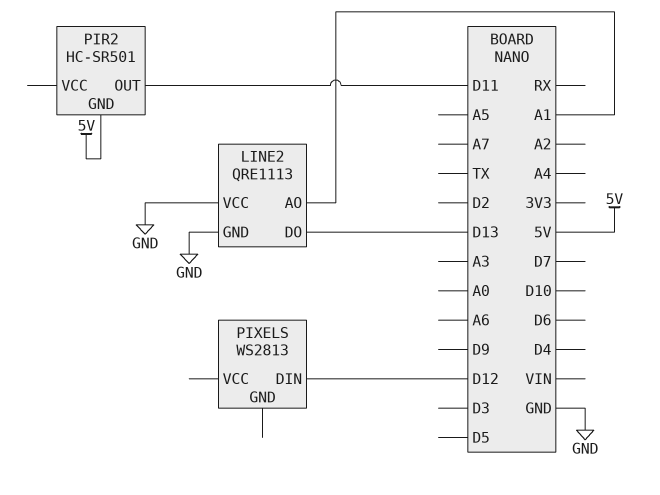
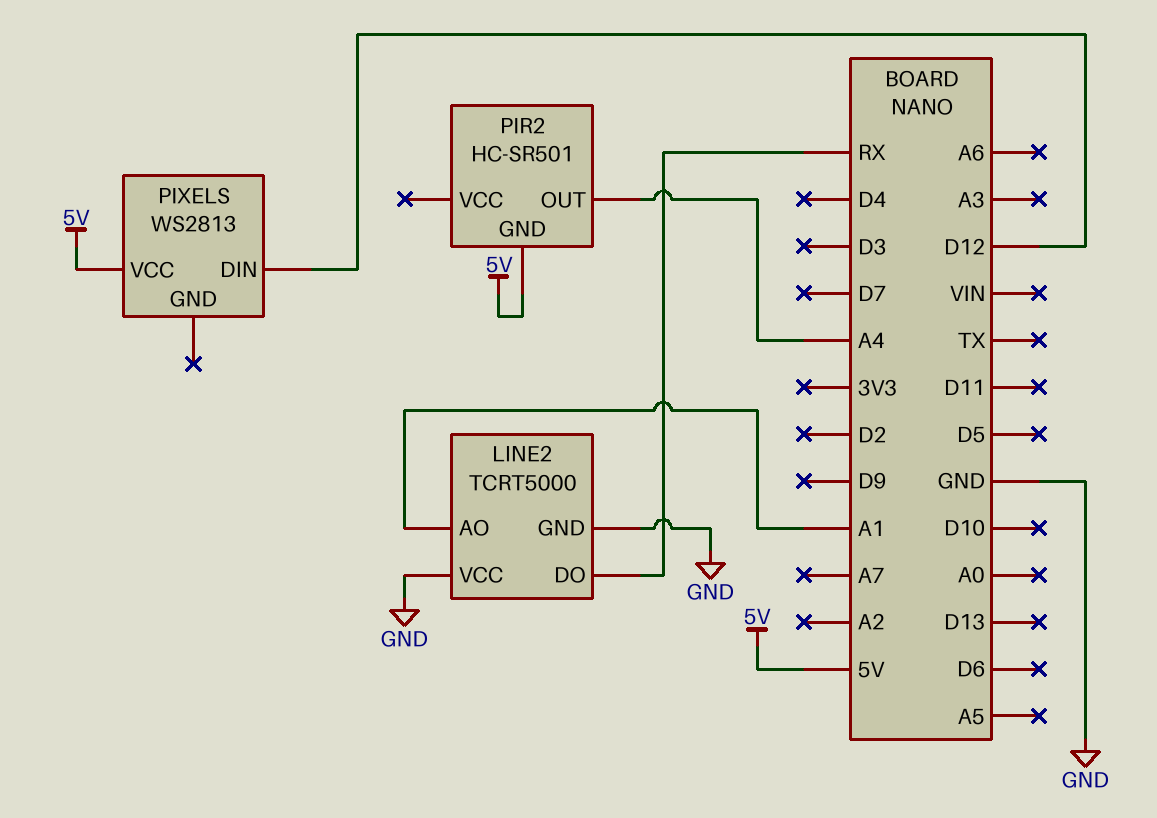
LINE2: QRE1113 -> TCRT5000
LINE2 pin DO: D13 -> RX
PIR2 pin OUT: D11 -> A4
PIXELS pin VCC: none -> 5V

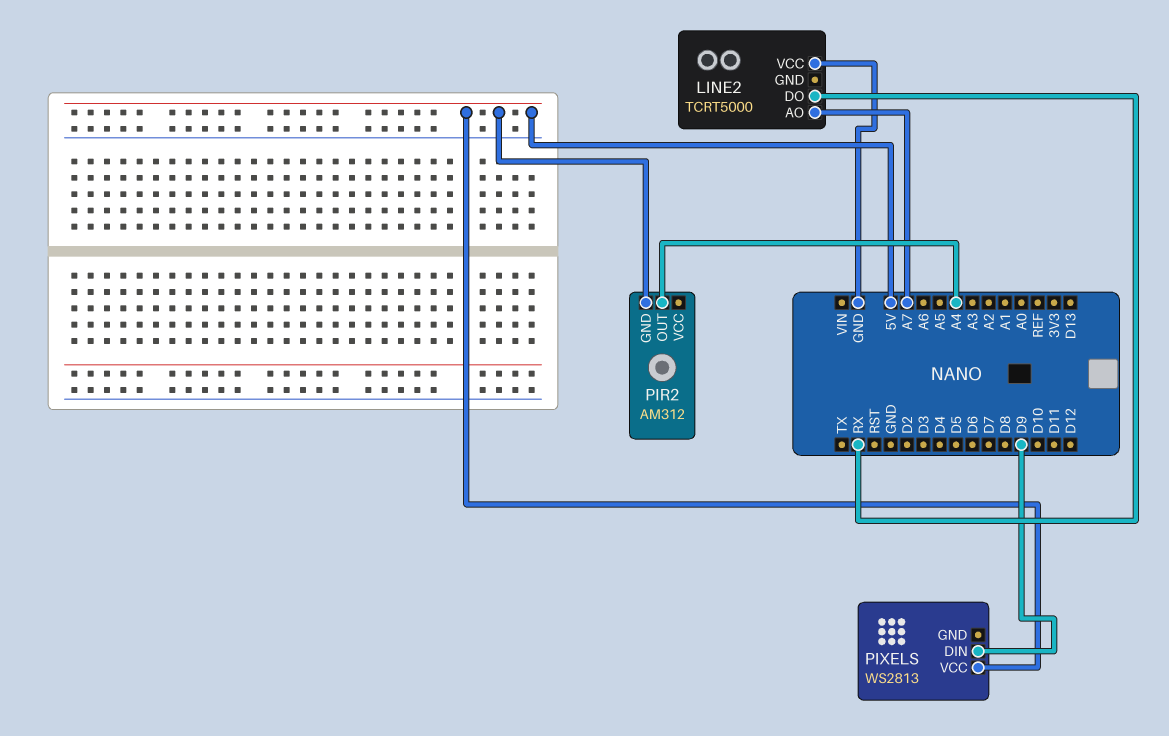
LINE2 pin AO: A1 -> A7
LINE2 pin GND: GND -> none
PIR2: HC-SR501 -> AM312
PIXELS pin DIN: D12 -> D9

